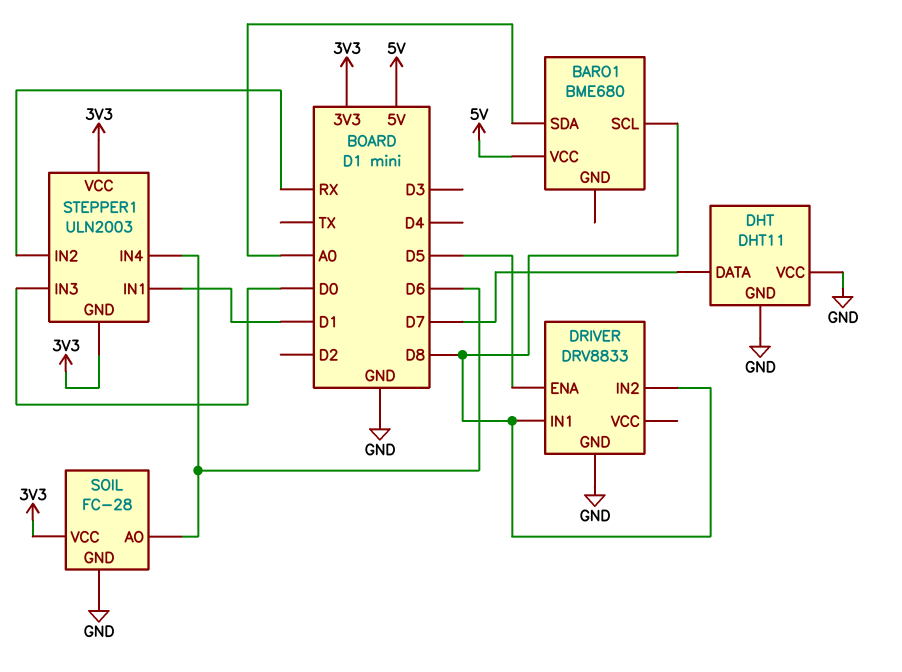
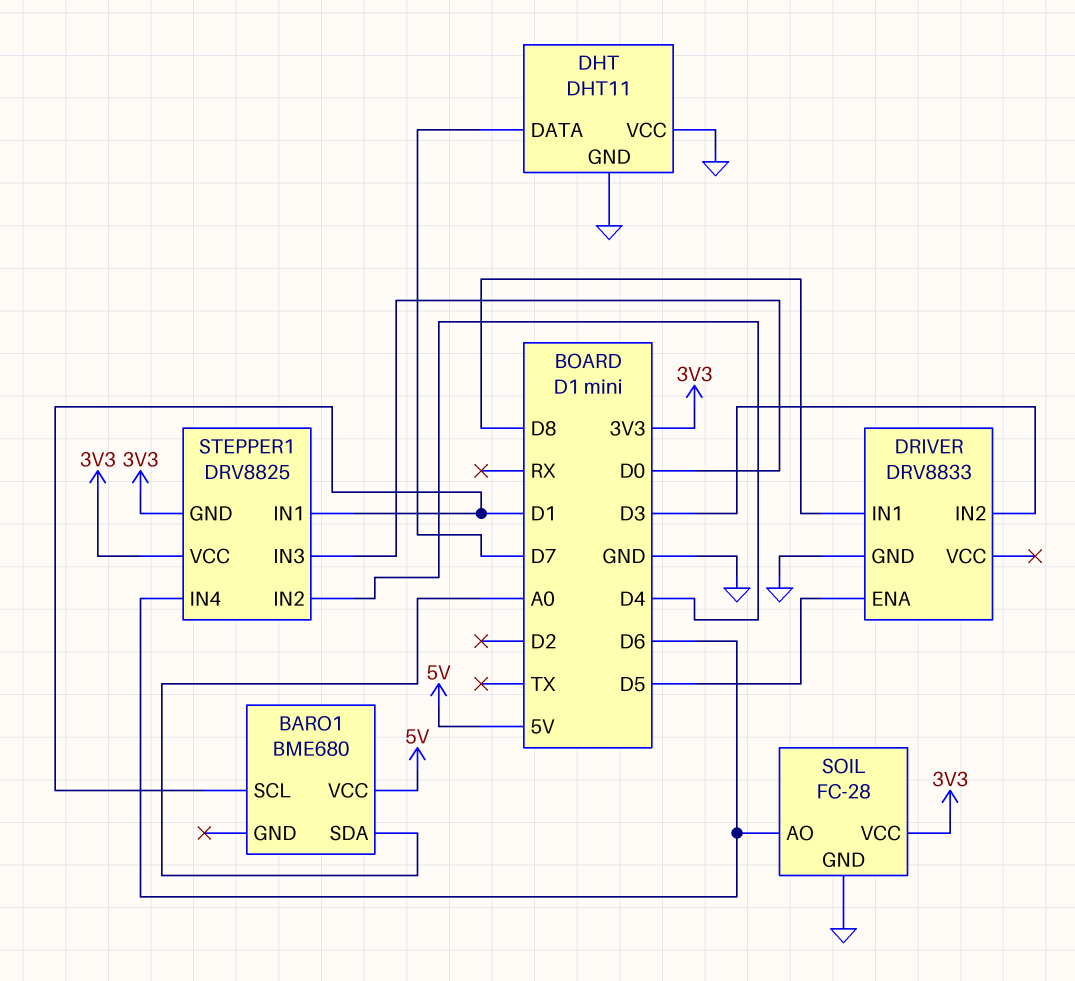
BARO1 pin SCL: D8 -> D1
DRIVER pin IN2: D8 -> D3
STEPPER1: ULN2003 -> DRV8825
STEPPER1 pin IN2: RX -> D4

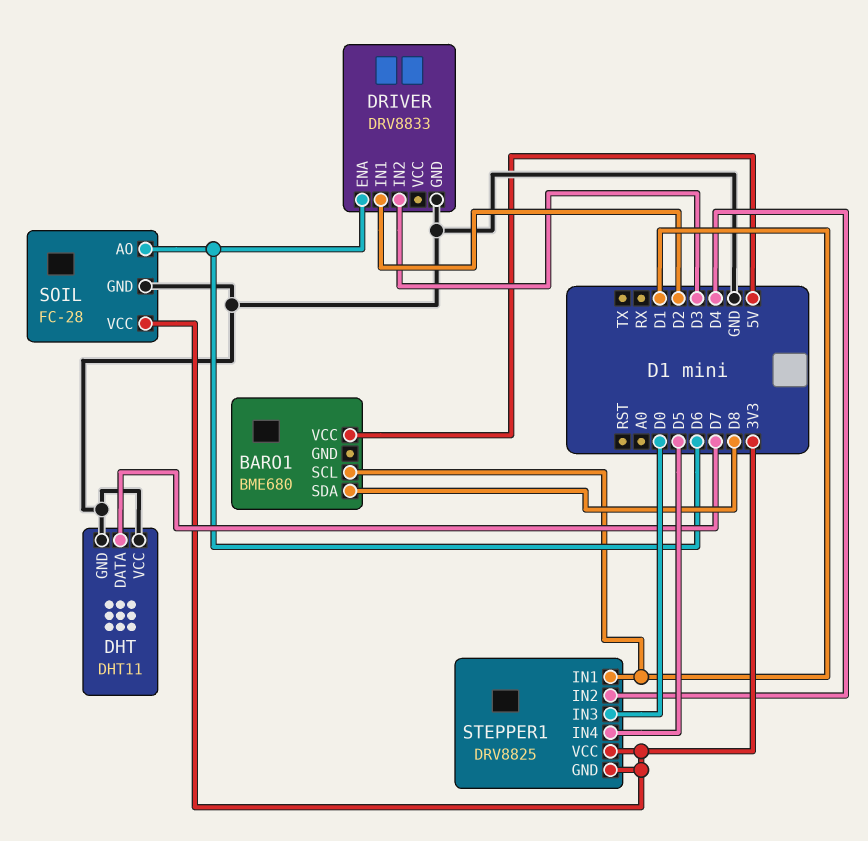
BARO1 pin SDA: A0 -> D8
DRIVER pin ENA: D5 -> D6
DRIVER pin IN1: D8 -> D2
STEPPER1 pin IN4: D6 -> D5

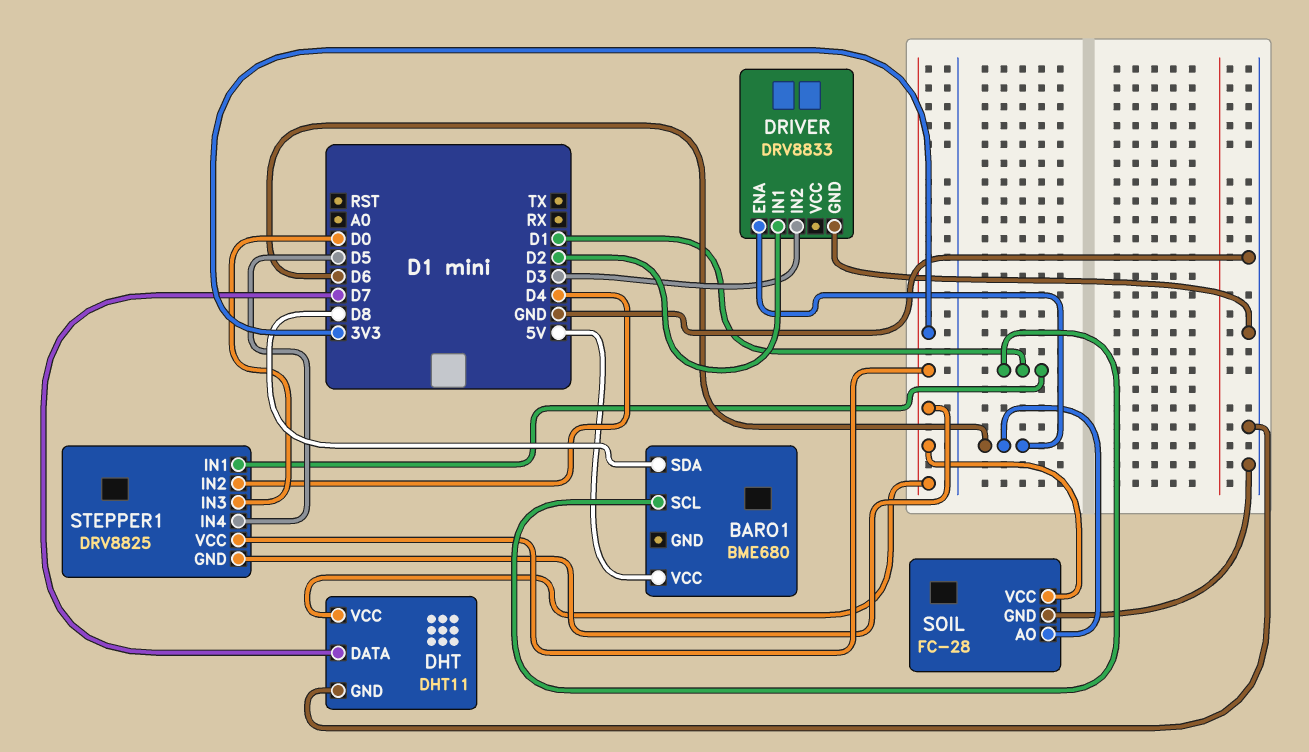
DHT pin VCC: GND -> 3V3

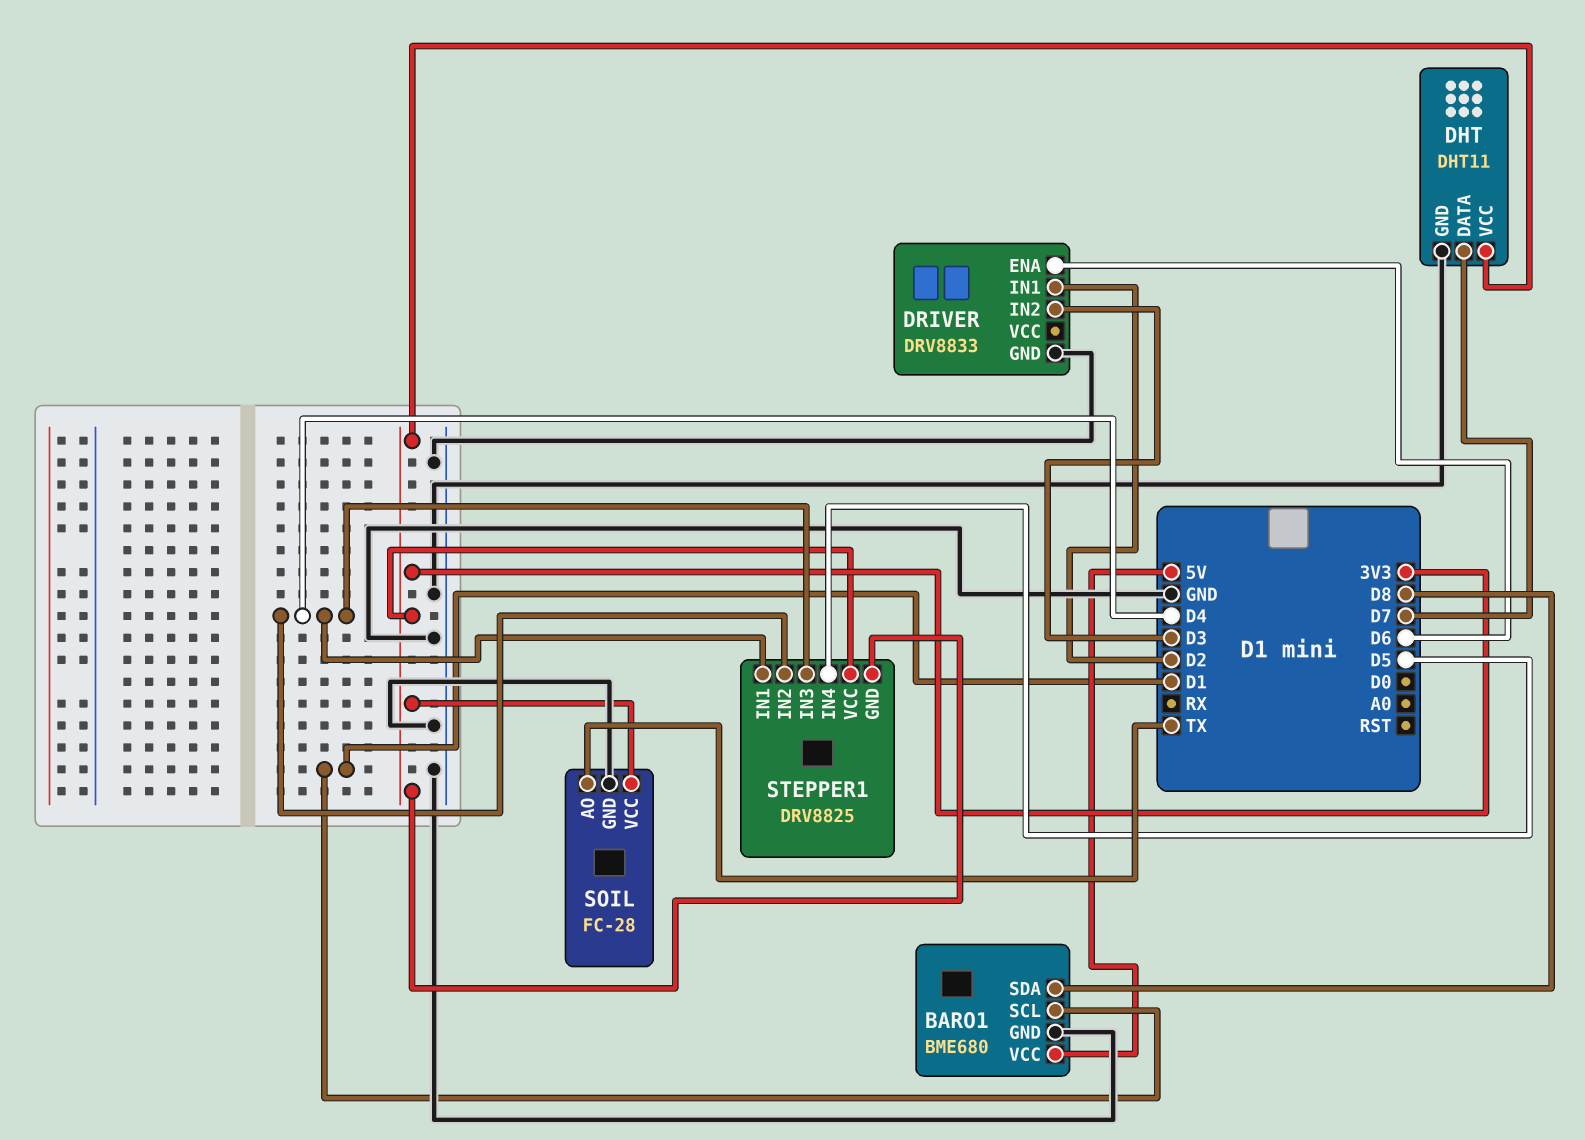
BARO1 pin GND: none -> GND
SOIL pin AO: D6 -> TX
STEPPER1 pin IN1: D1 -> D4
STEPPER1 pin IN3: D0 -> D4

